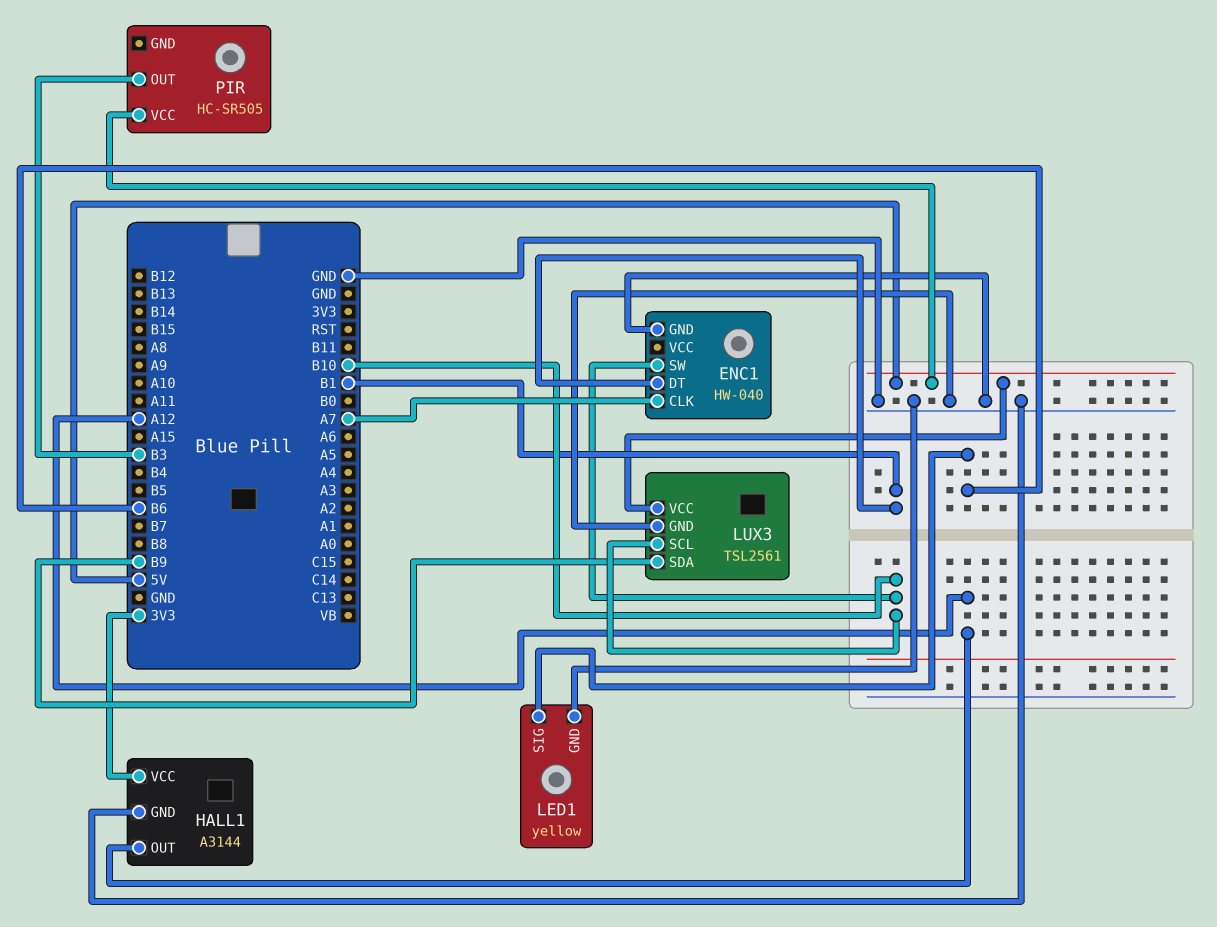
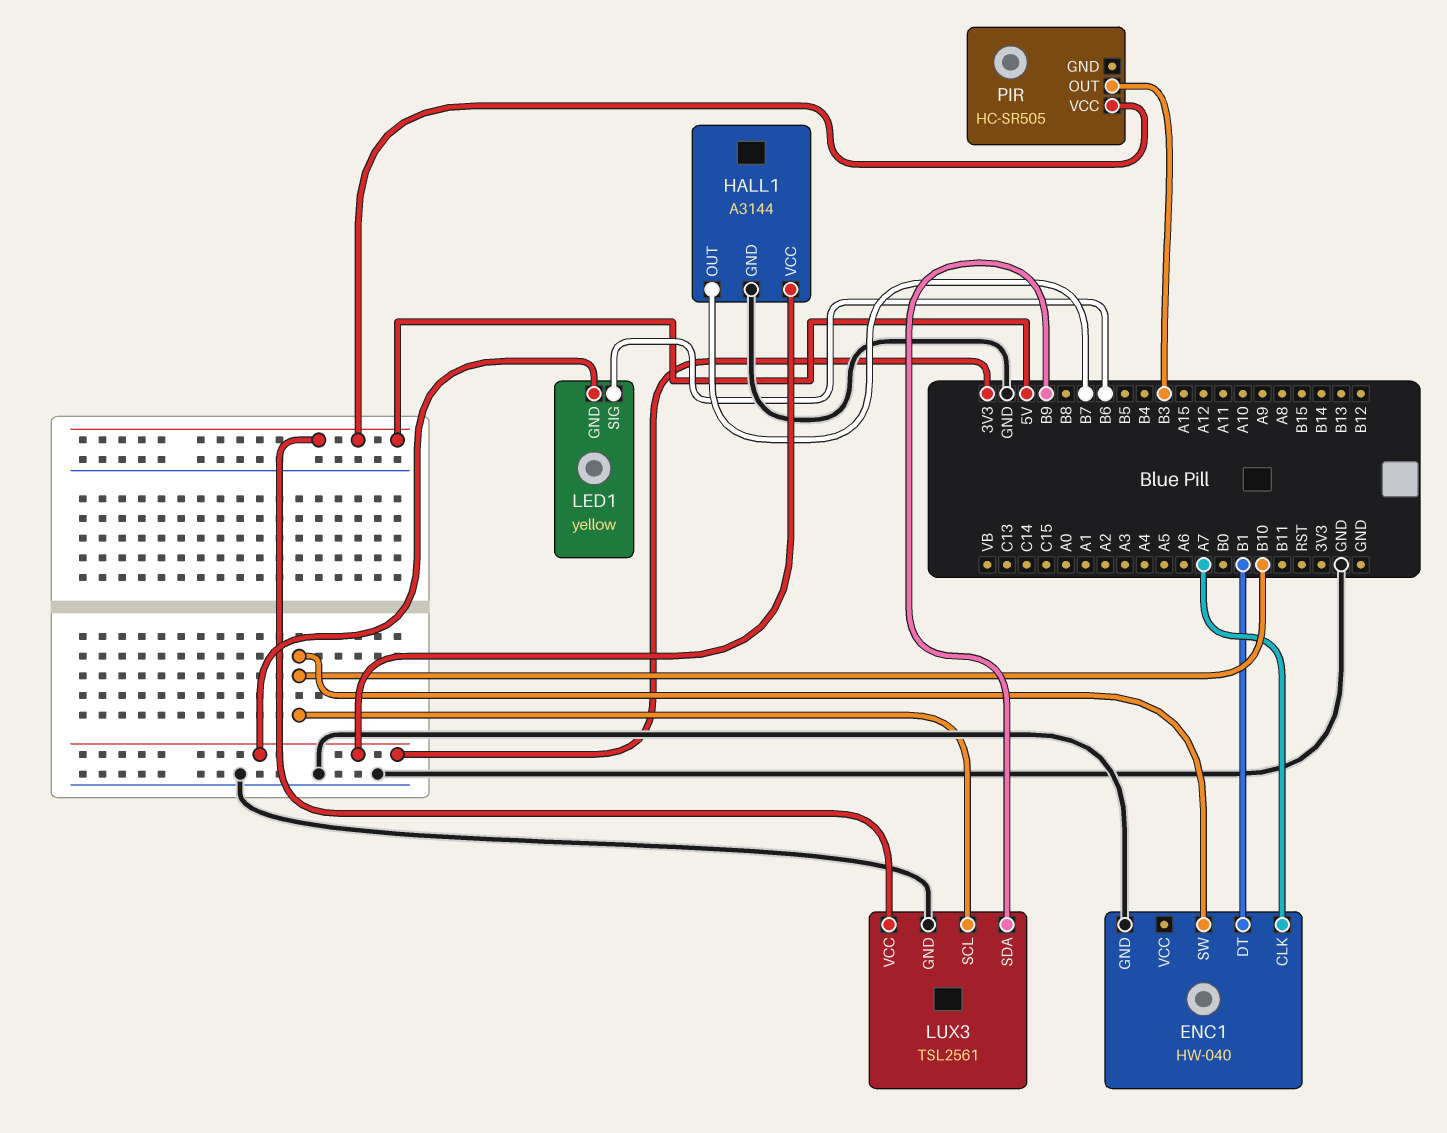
HALL1 pin OUT: A12 -> B7
LED1 pin GND: GND -> 3V3

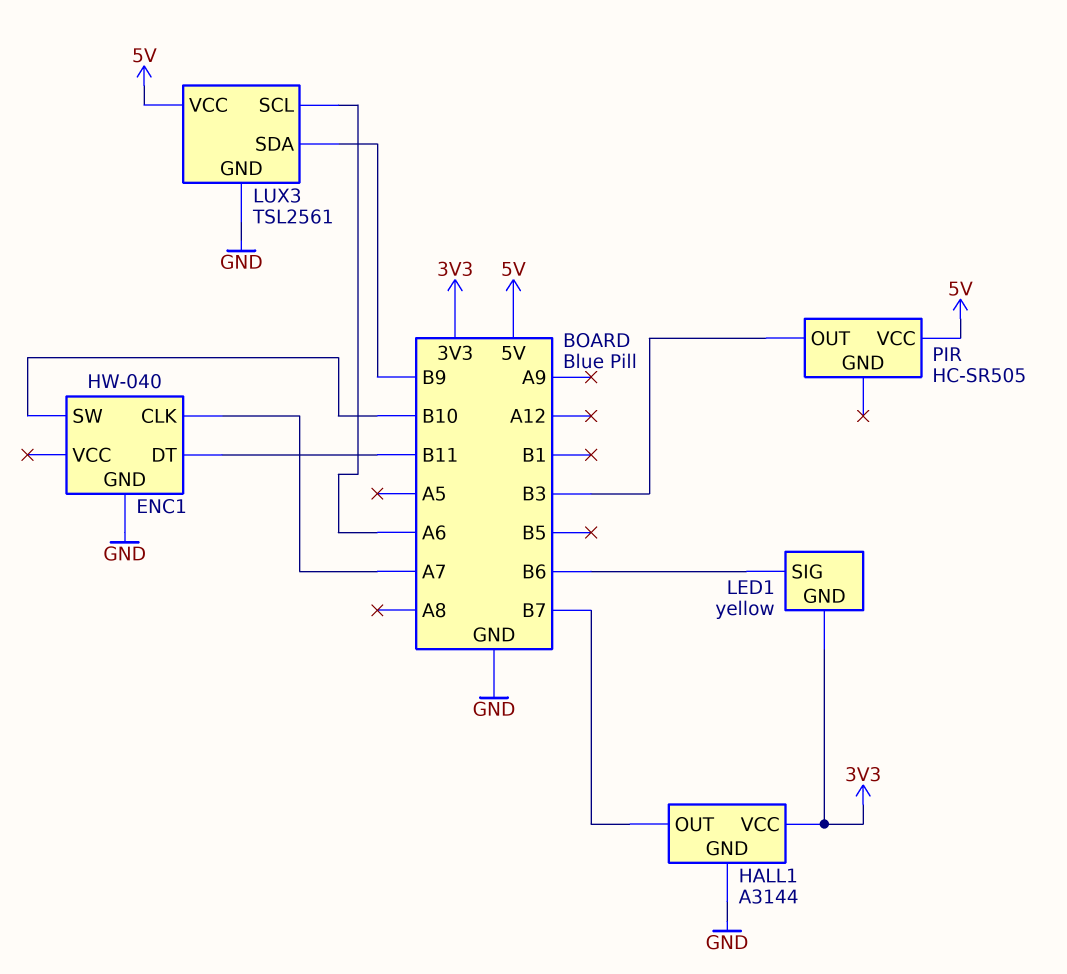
ENC1 pin DT: B1 -> B11
LUX3 pin SCL: B10 -> A6

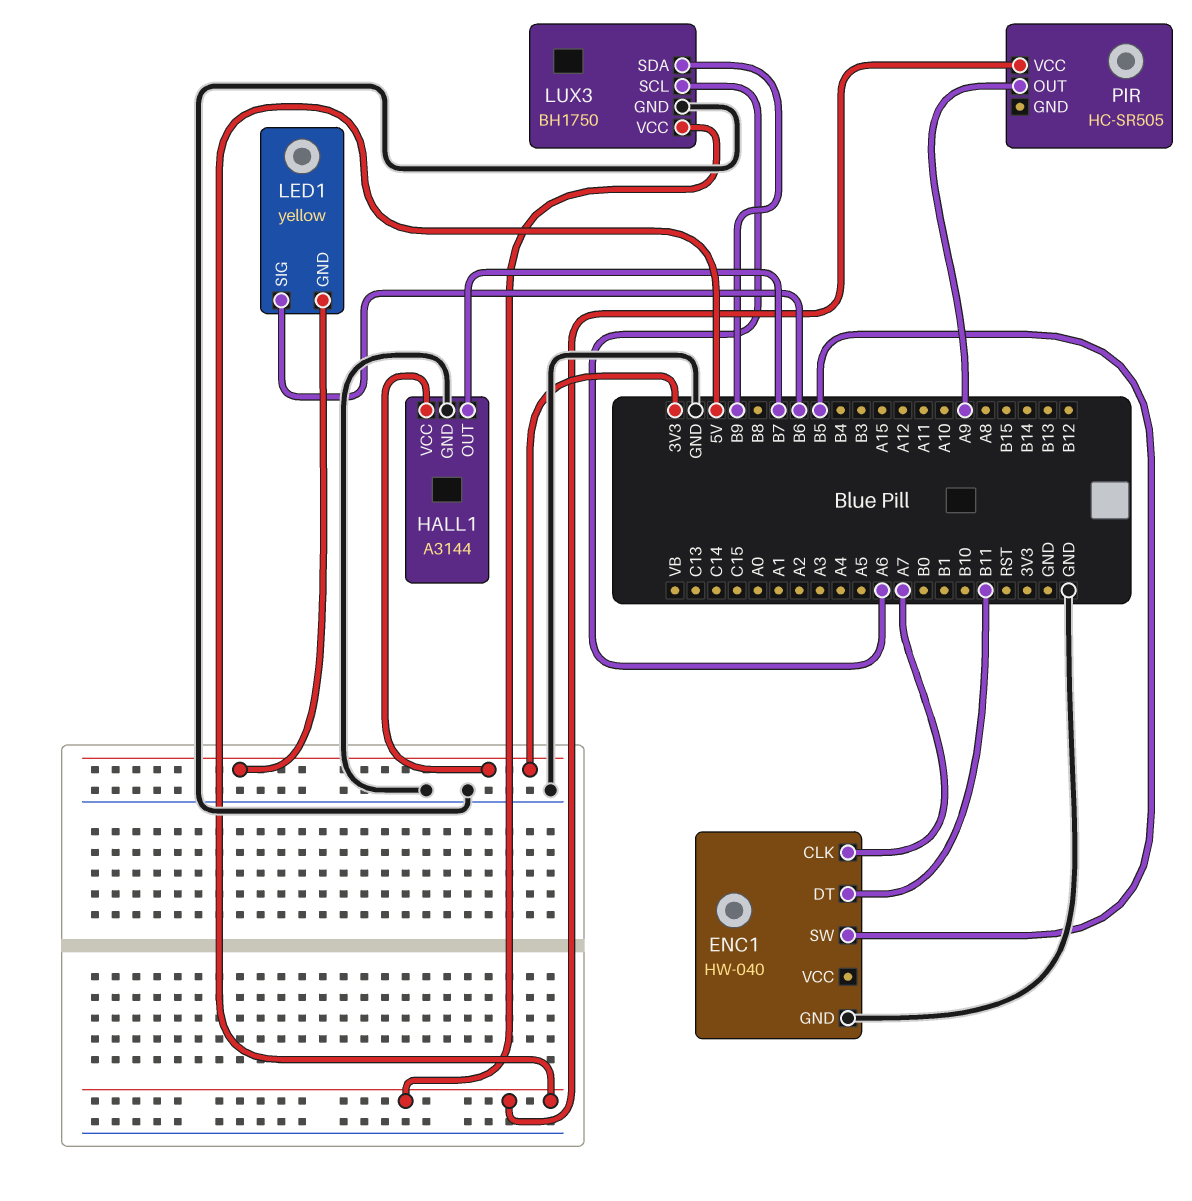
ENC1 pin SW: B10 -> B5
LUX3: TSL2561 -> BH1750
PIR pin OUT: B3 -> A9

